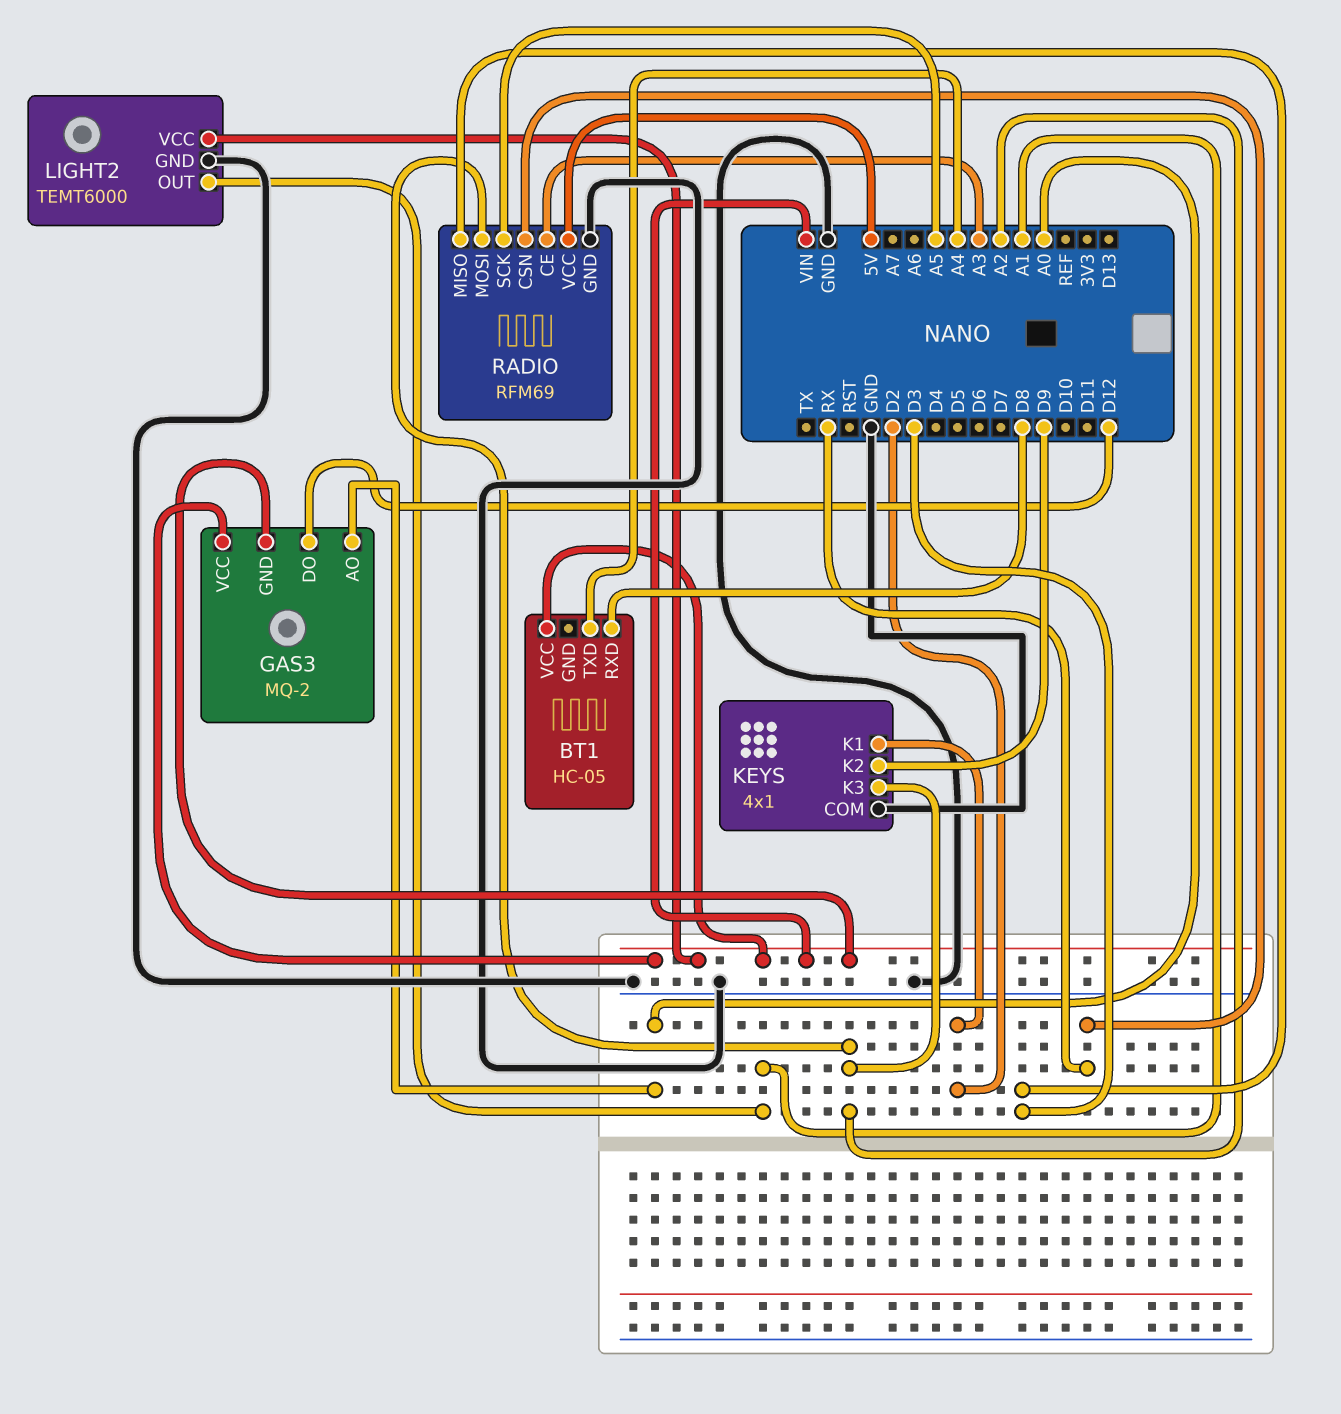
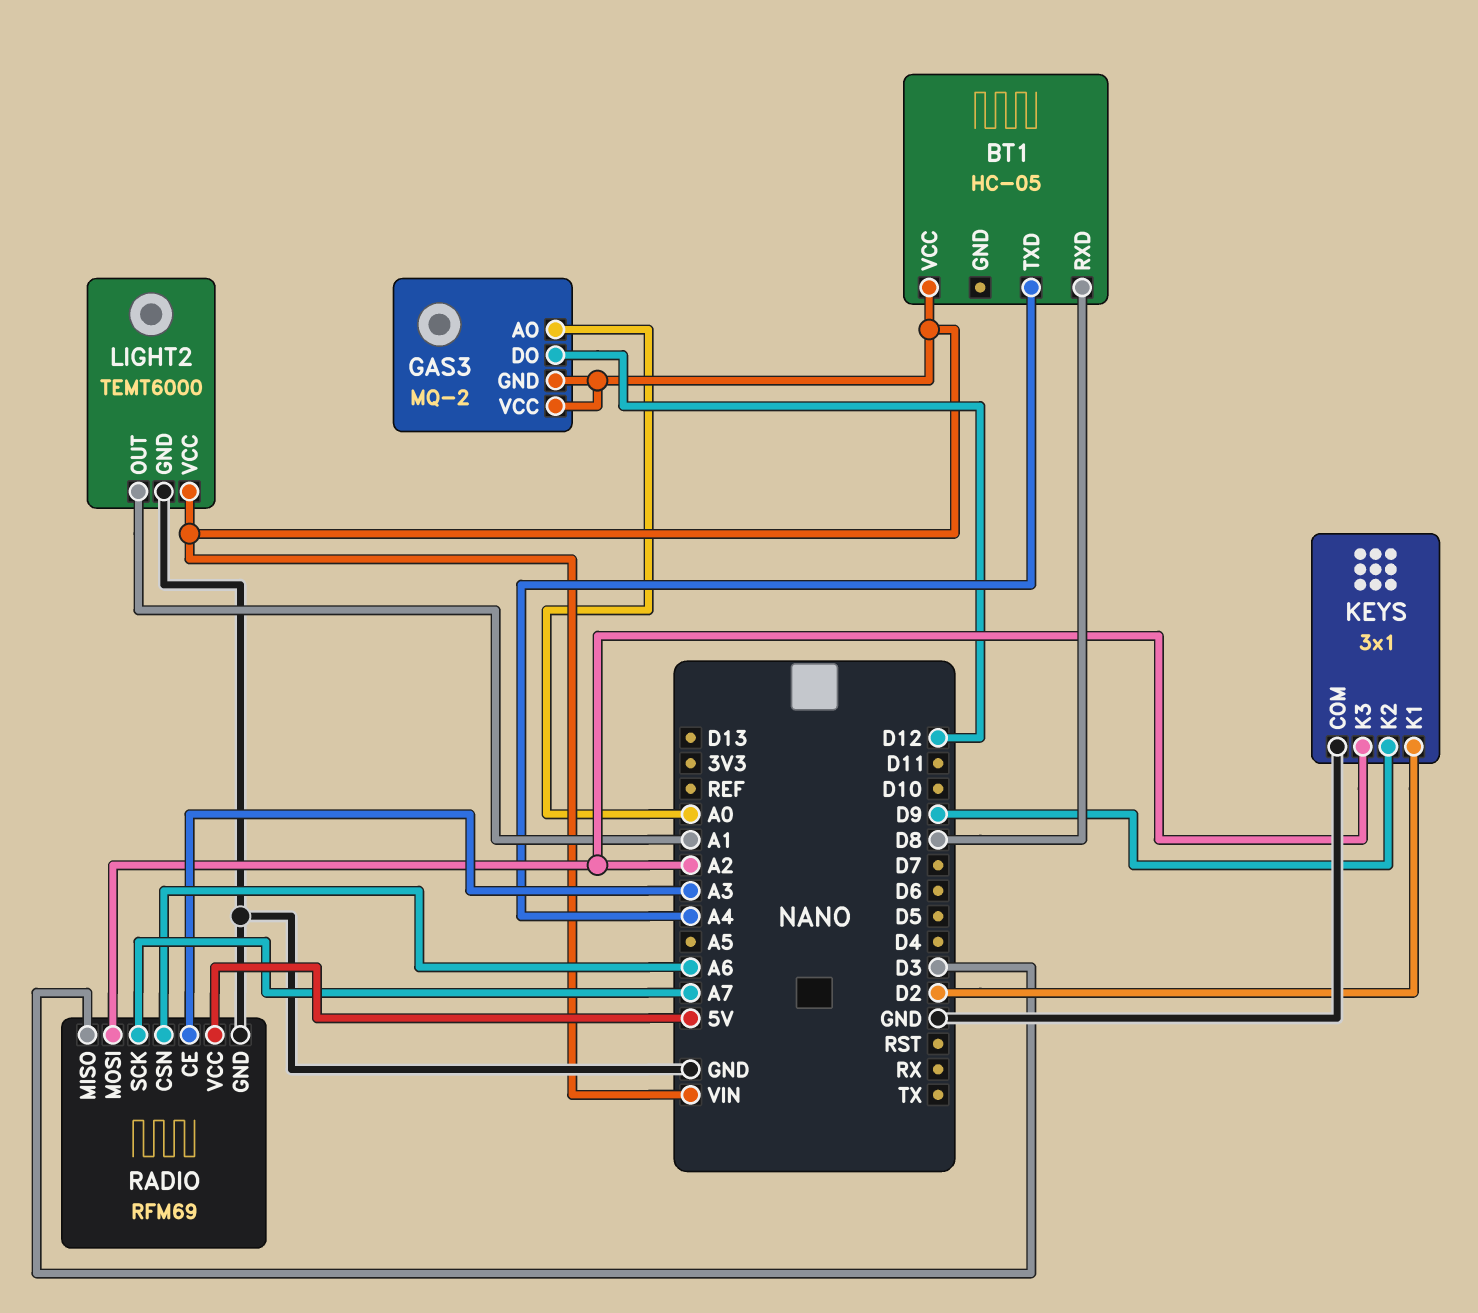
KEYS: 4x1 -> 3x1
RADIO pin CSN: RX -> A6
RADIO pin SCK: A5 -> A7

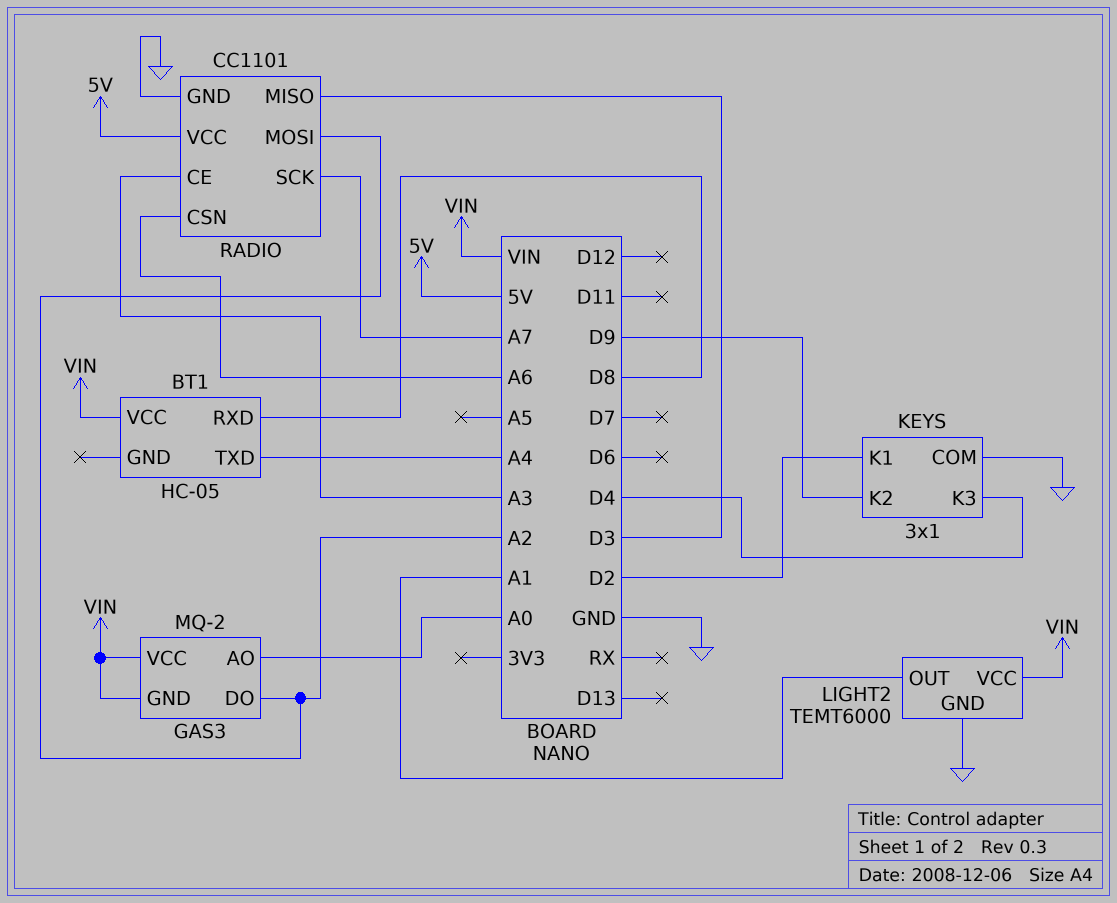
GAS3 pin DO: D12 -> A2
KEYS pin K3: A2 -> D4
RADIO: RFM69 -> CC1101

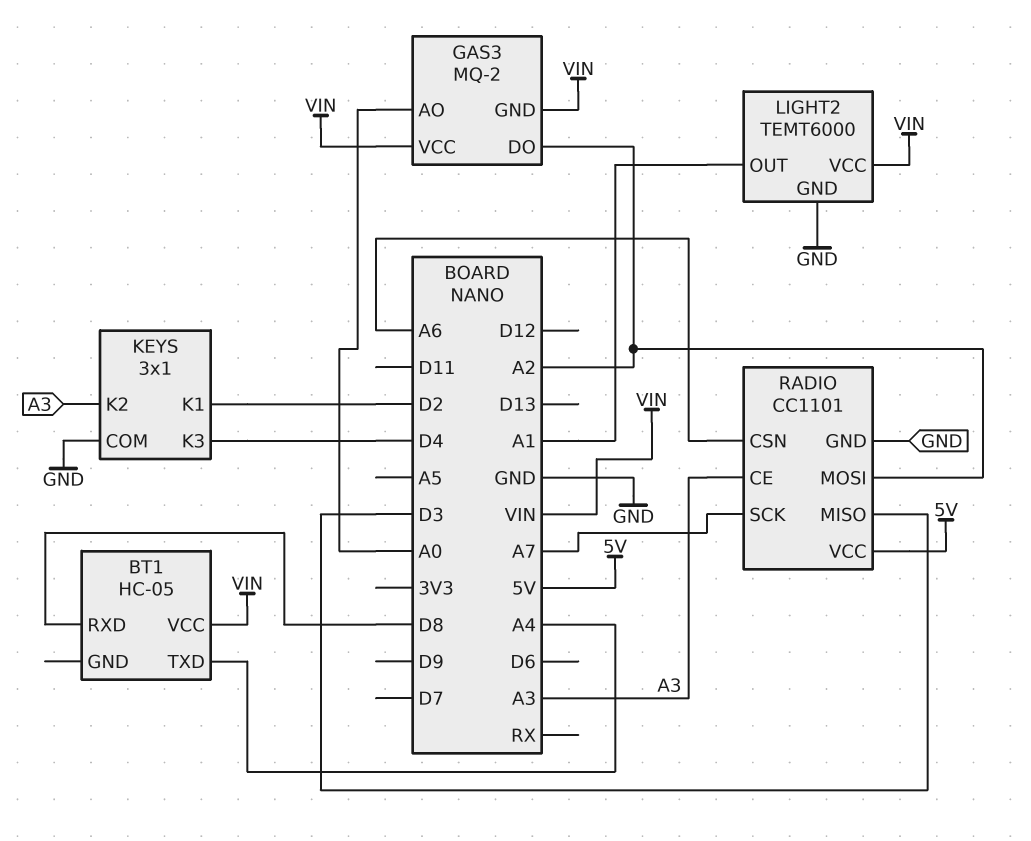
KEYS pin K2: D9 -> A3

